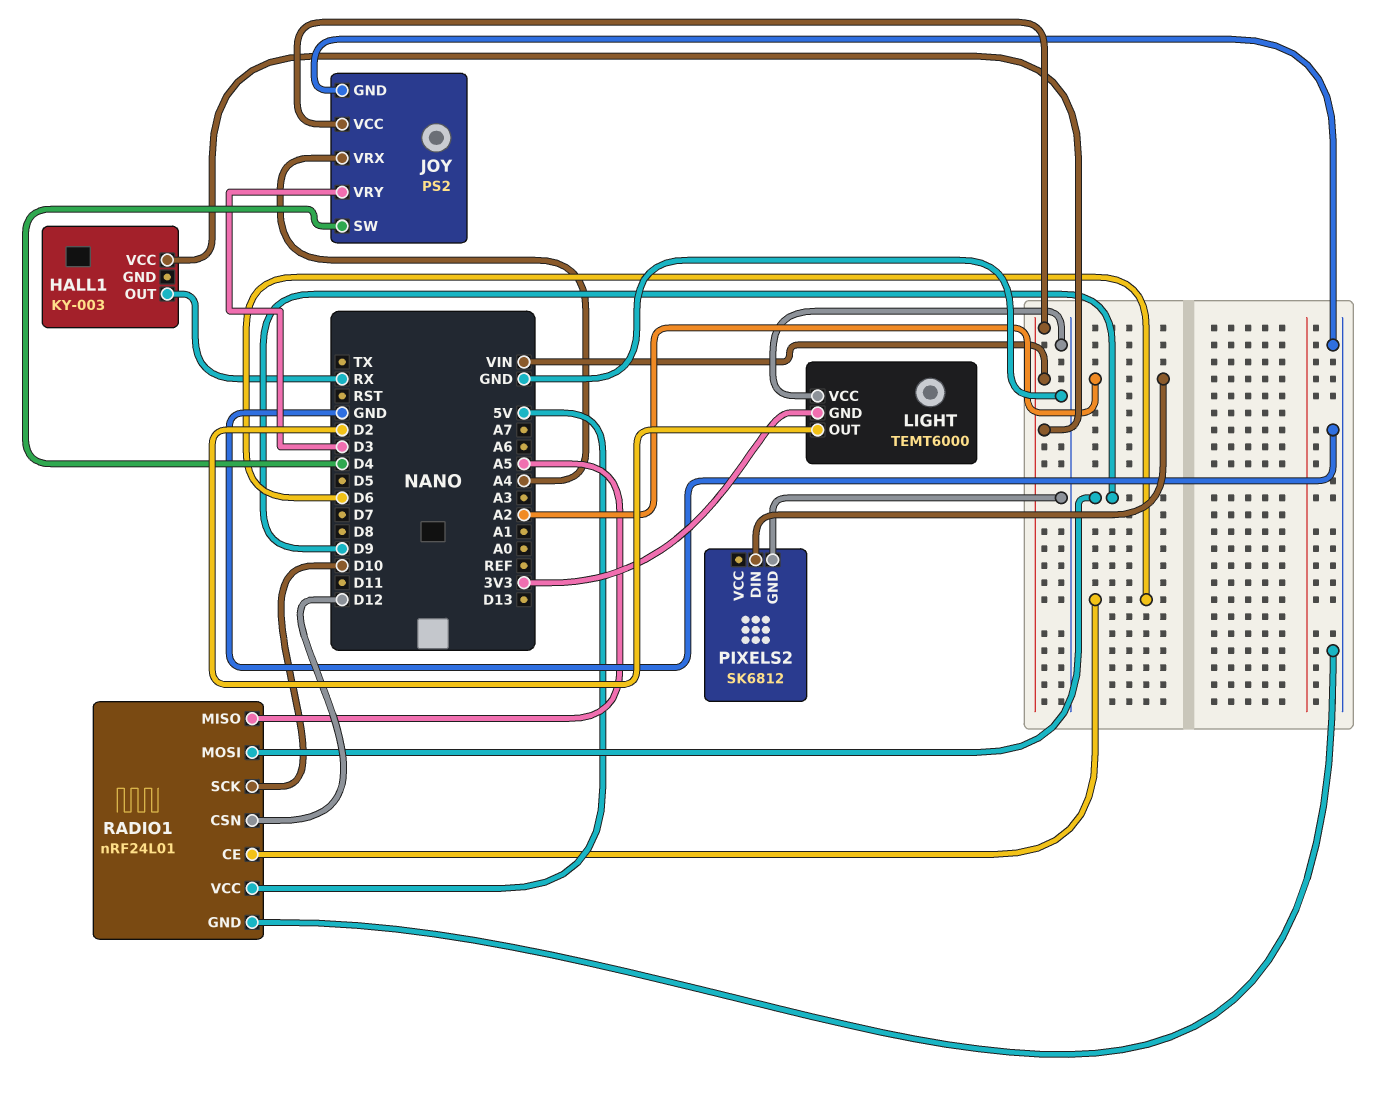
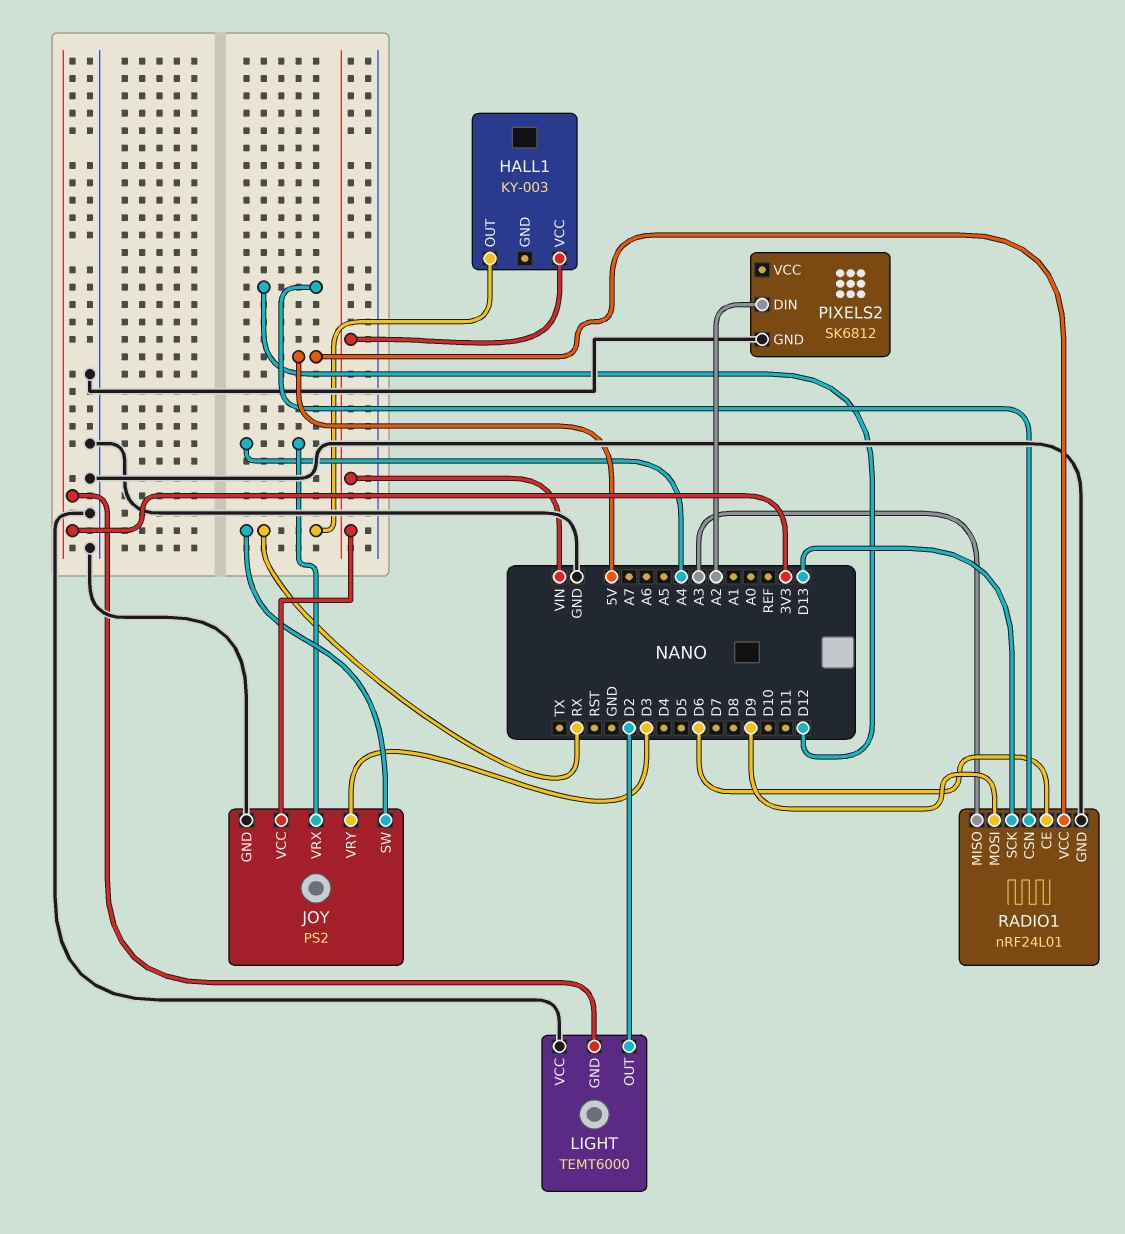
JOY pin SW: D4 -> RX
RADIO1 pin MISO: A5 -> A3
RADIO1 pin SCK: D10 -> D13

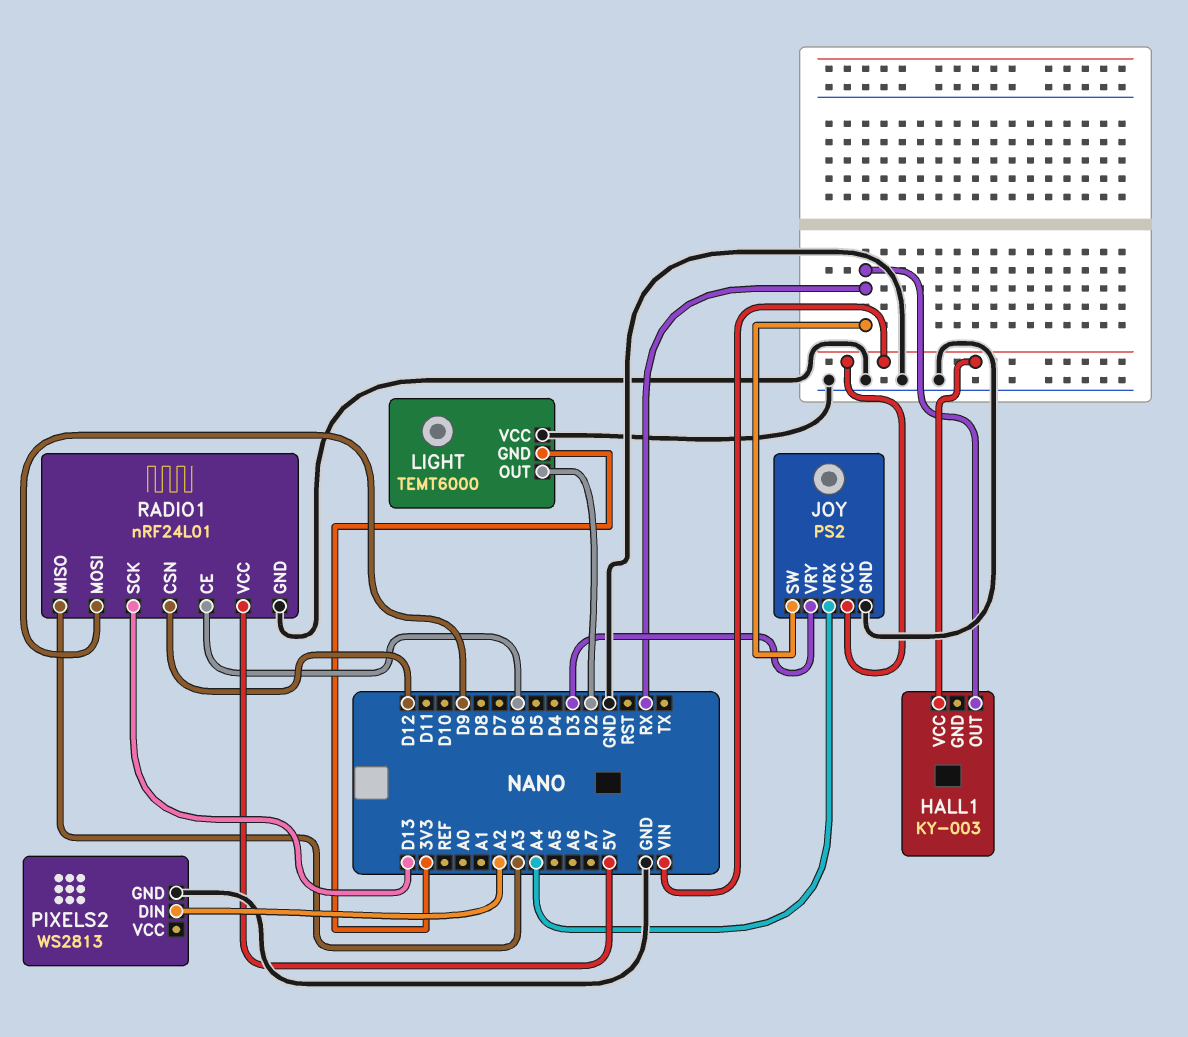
PIXELS2: SK6812 -> WS2813

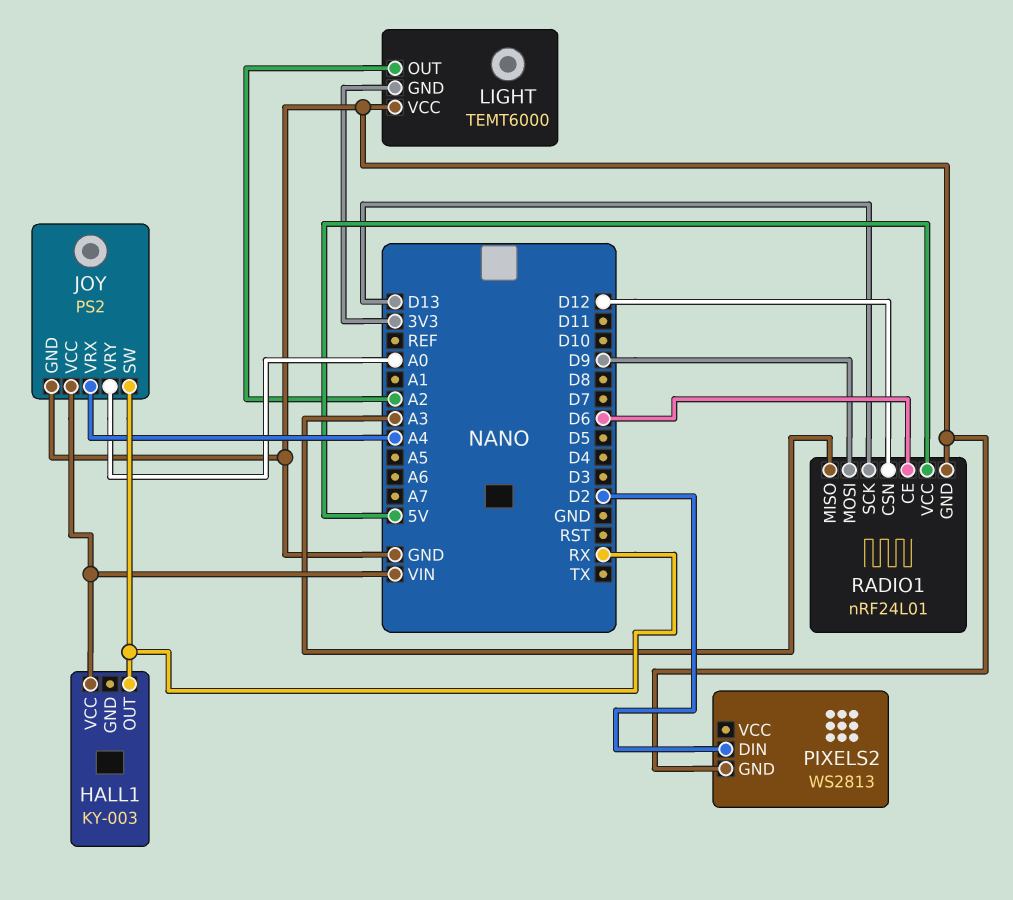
JOY pin VRY: D3 -> A0
LIGHT pin OUT: D2 -> A2
PIXELS2 pin DIN: A2 -> D2

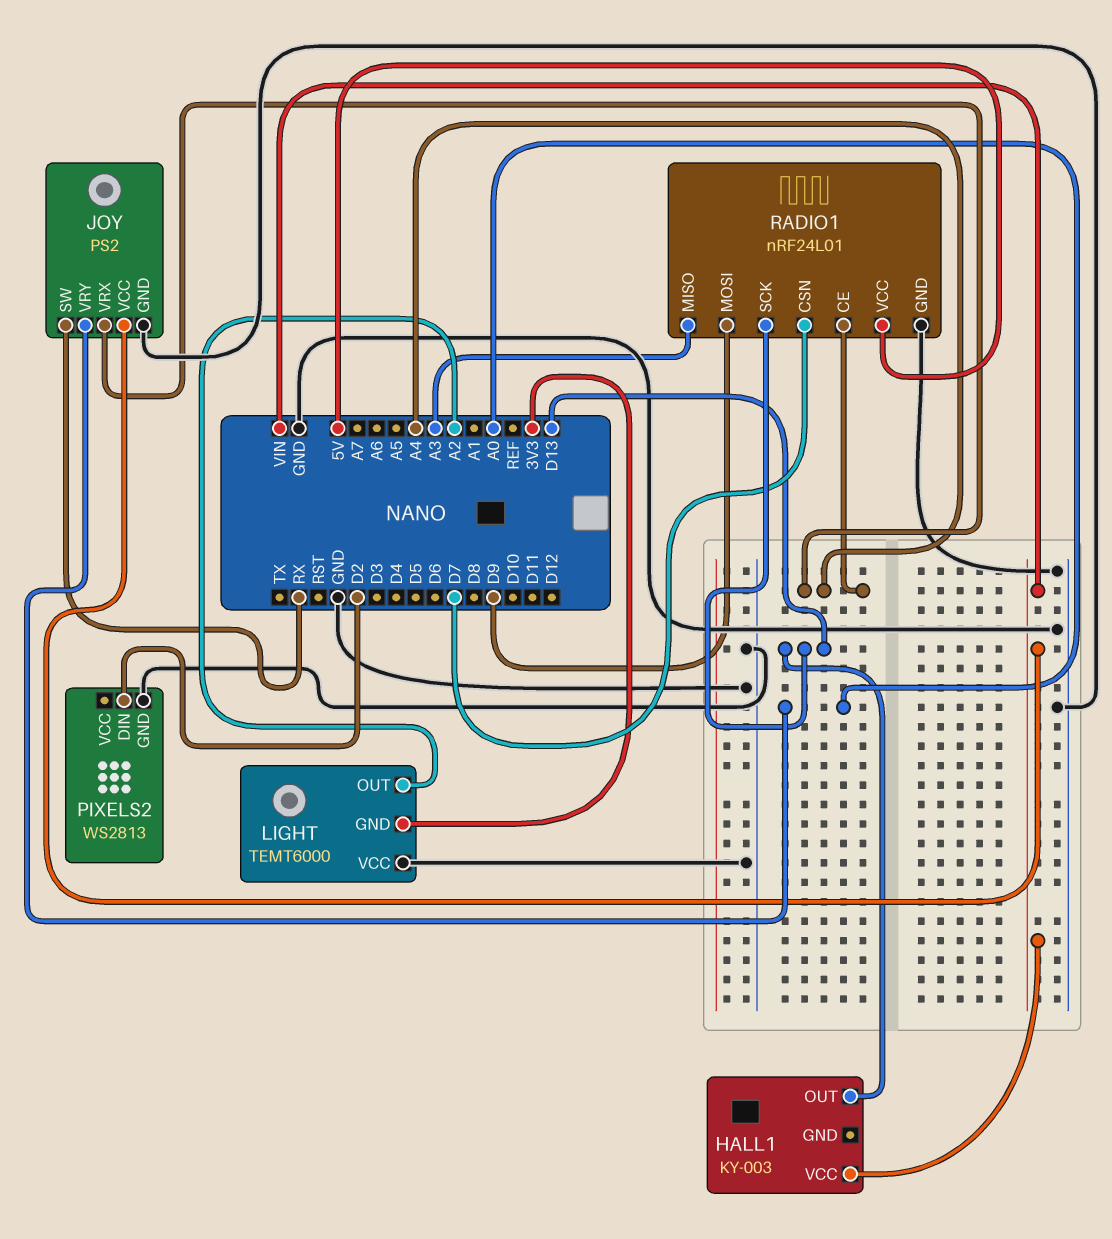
HALL1 pin OUT: RX -> D13
RADIO1 pin CE: D6 -> A4
RADIO1 pin CSN: D12 -> D7

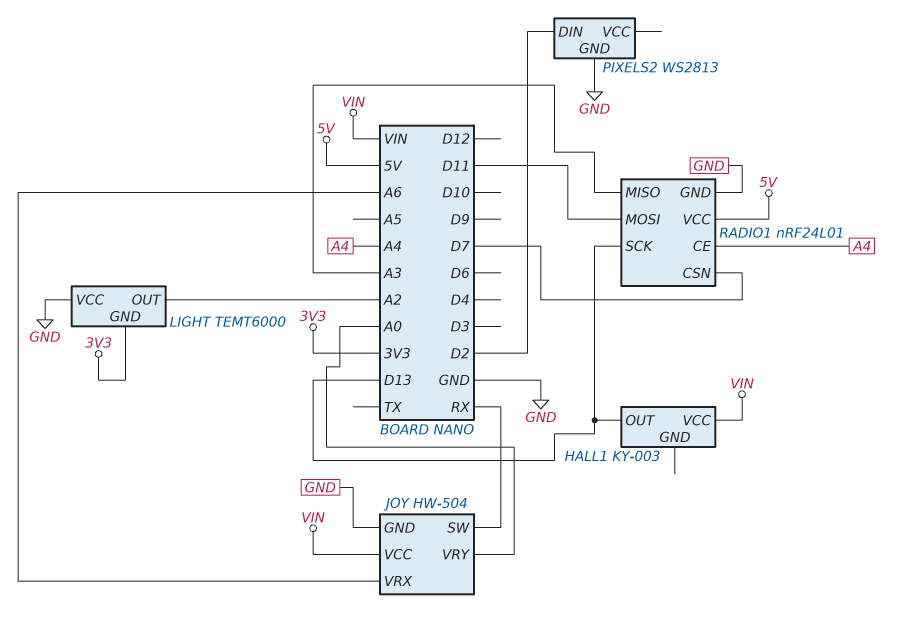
JOY: PS2 -> HW-504
JOY pin VRX: A4 -> A6
RADIO1 pin MOSI: D9 -> D11

